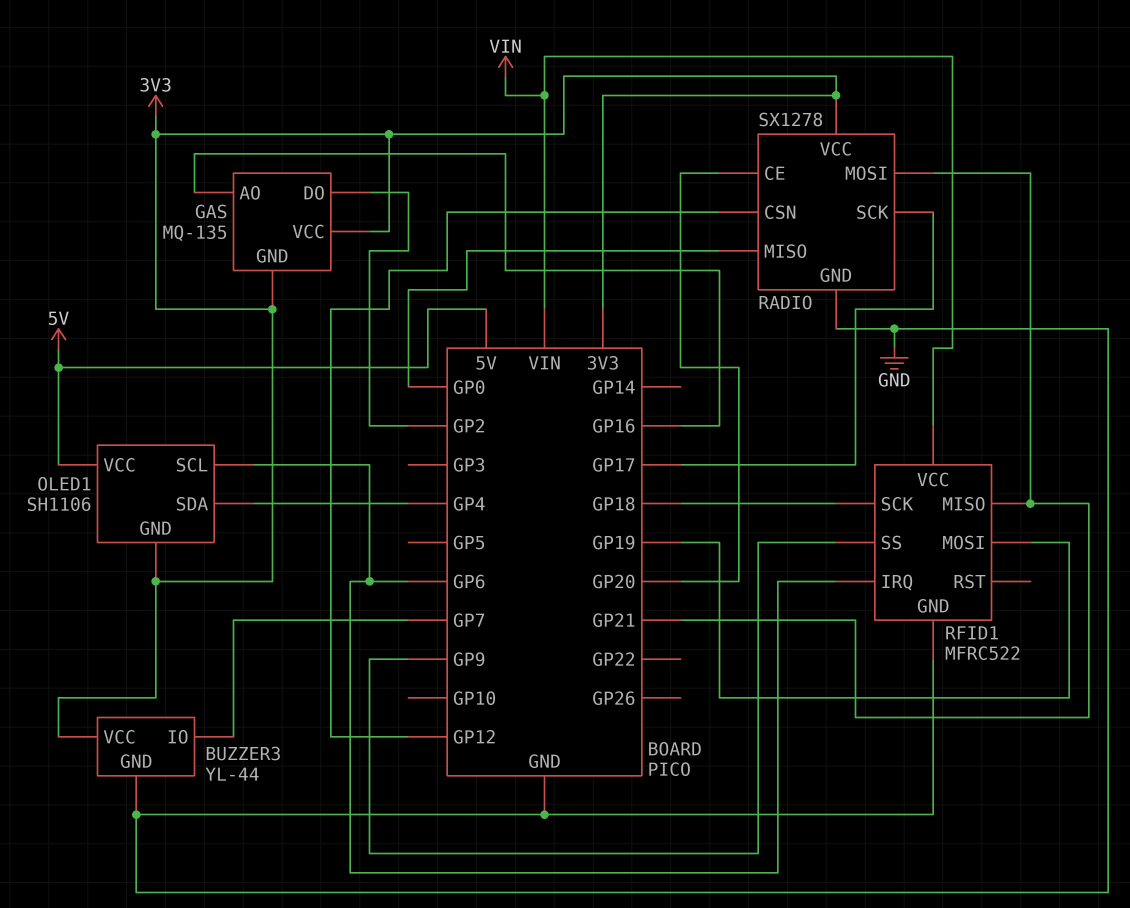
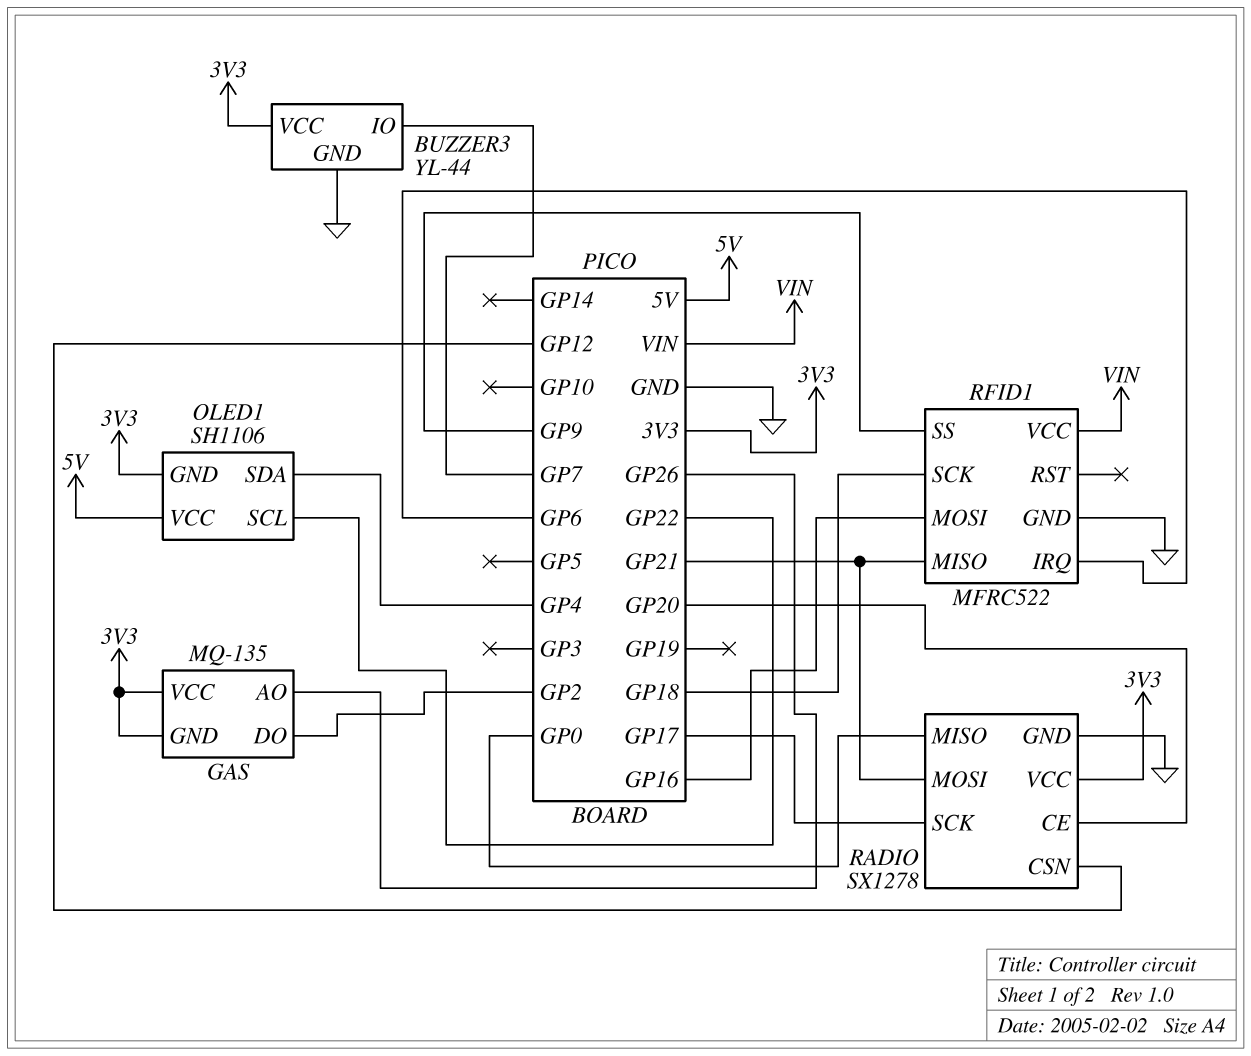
GAS pin AO: GP16 -> GP26
OLED1 pin SCL: GP6 -> GP22
RFID1 pin MOSI: GP19 -> GP16

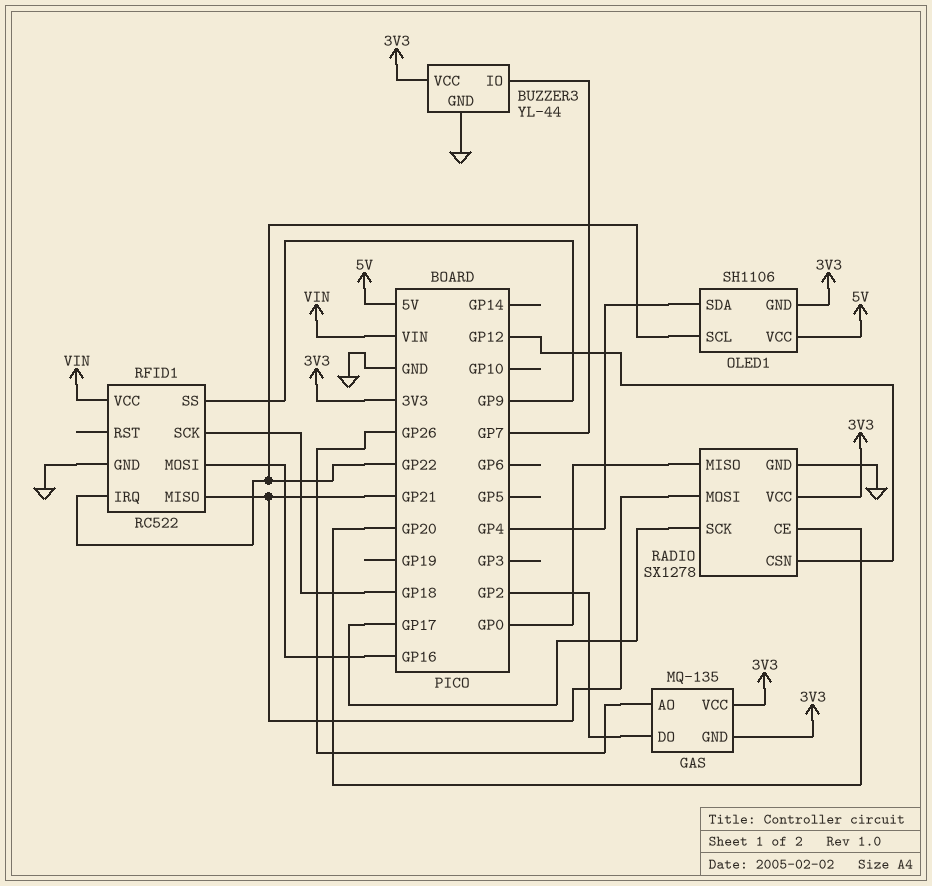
RFID1: MFRC522 -> RC522
RFID1 pin IRQ: GP6 -> GP22

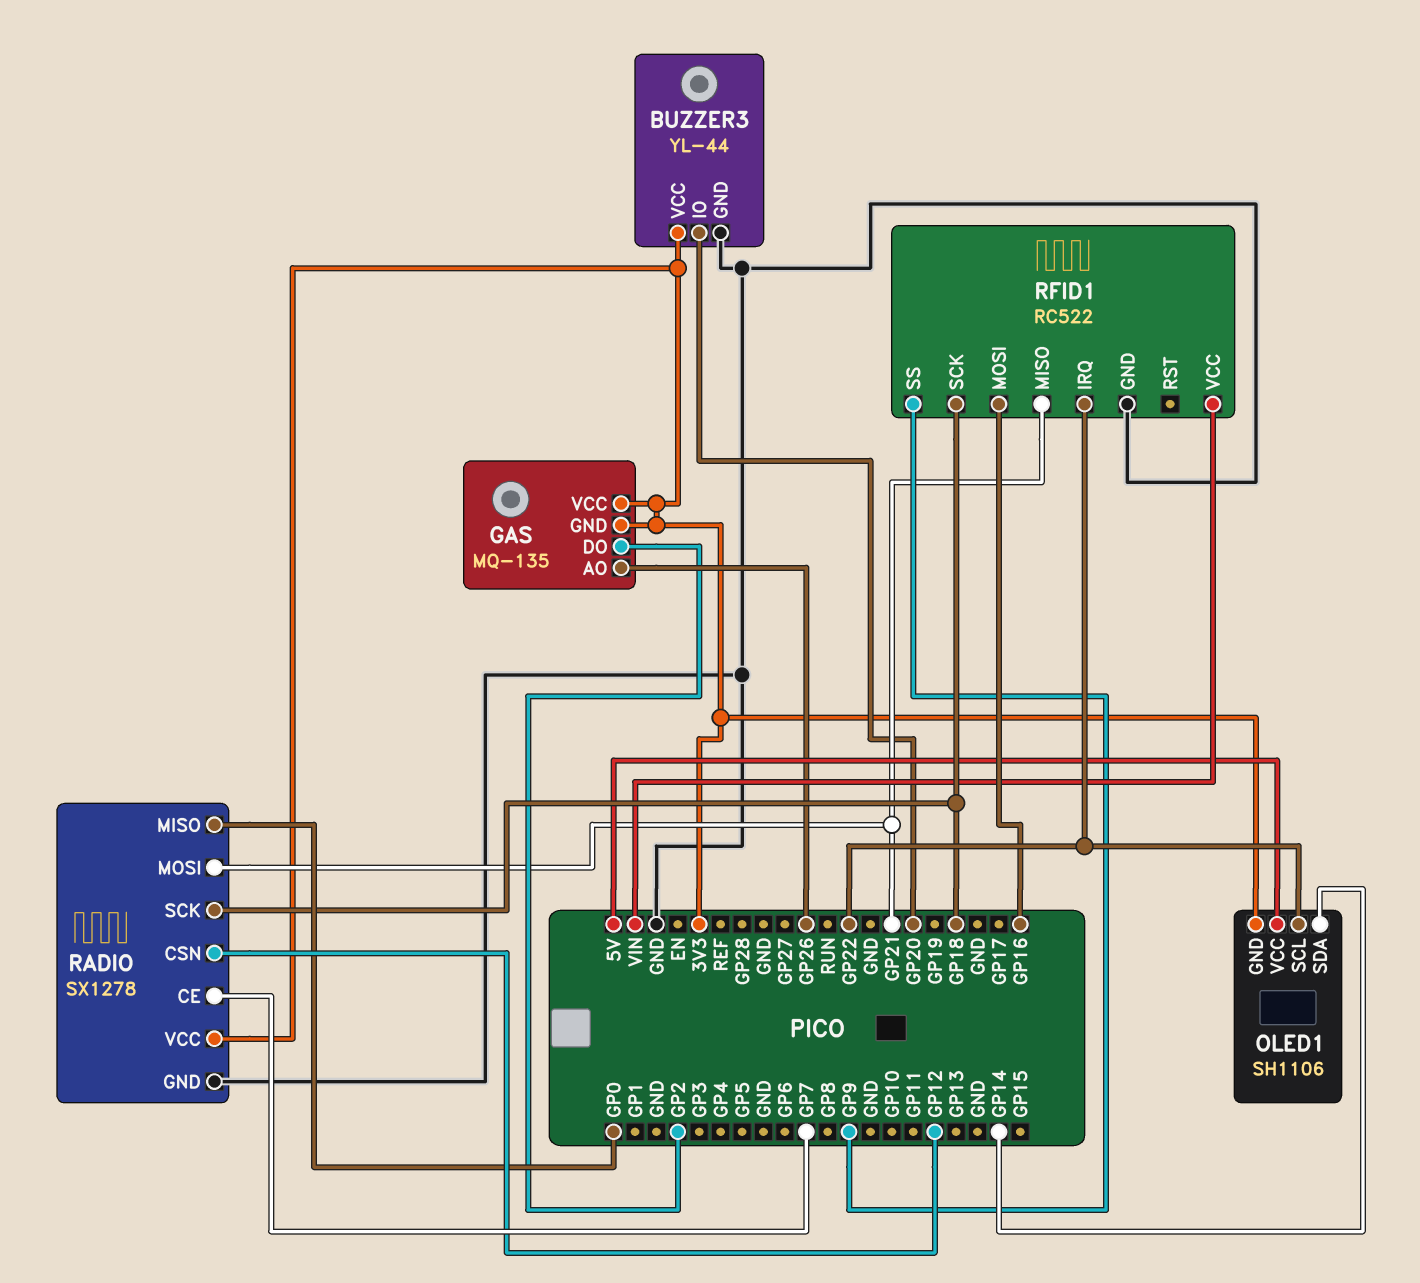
BUZZER3 pin IO: GP7 -> GP20
OLED1 pin SDA: GP4 -> GP14
RADIO pin CE: GP20 -> GP7
RADIO pin SCK: GP17 -> GP18

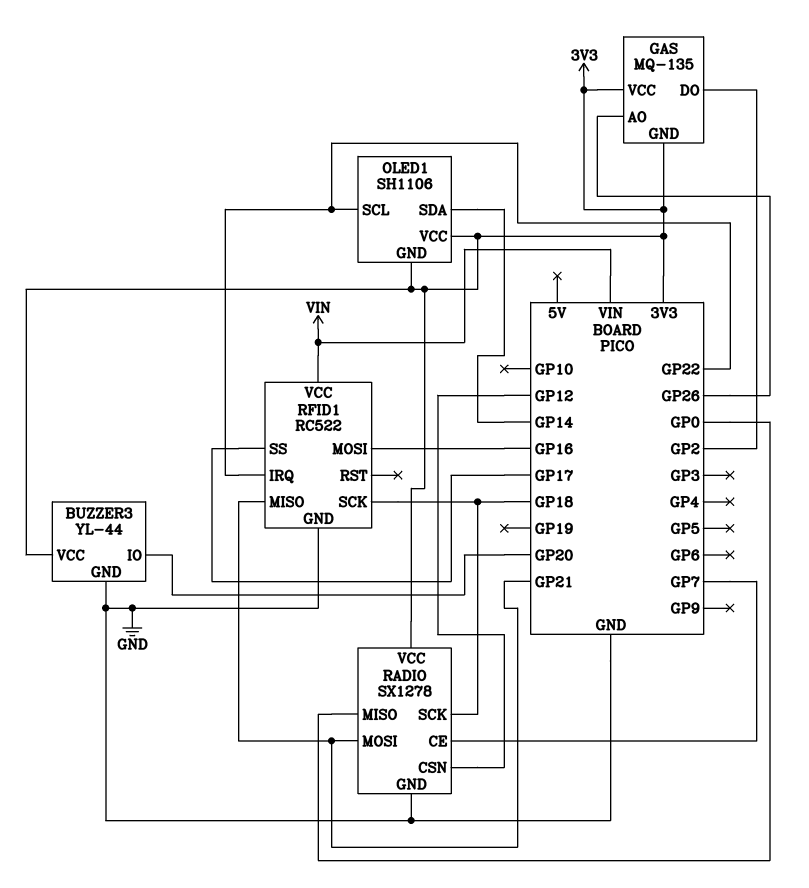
OLED1 pin VCC: 5V -> 3V3
RFID1 pin SS: GP9 -> GP17

